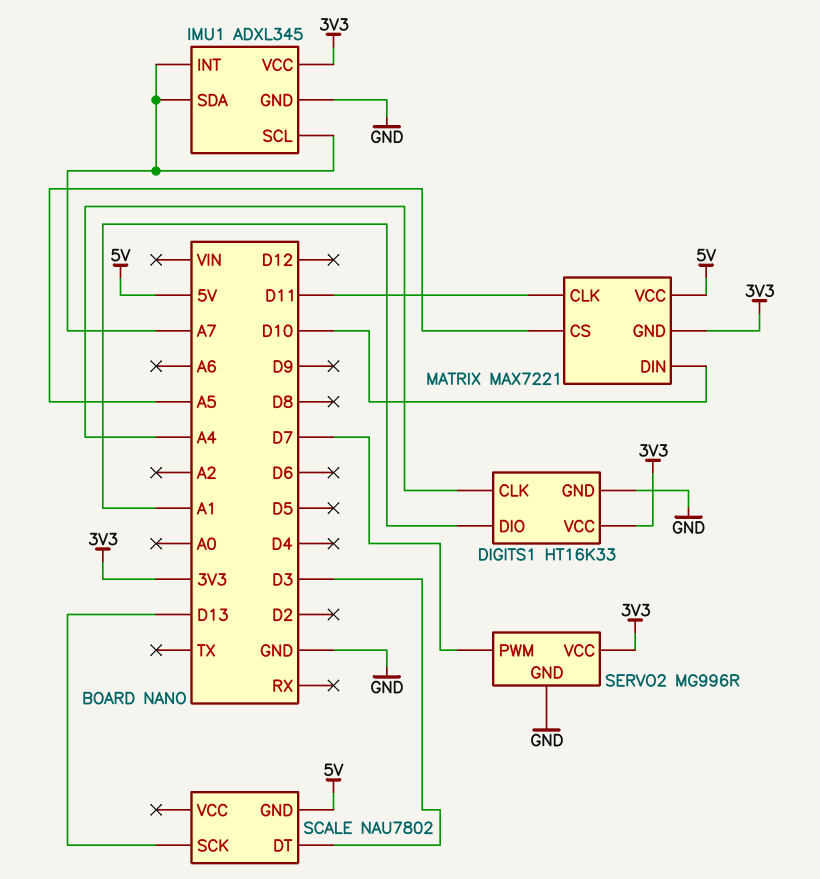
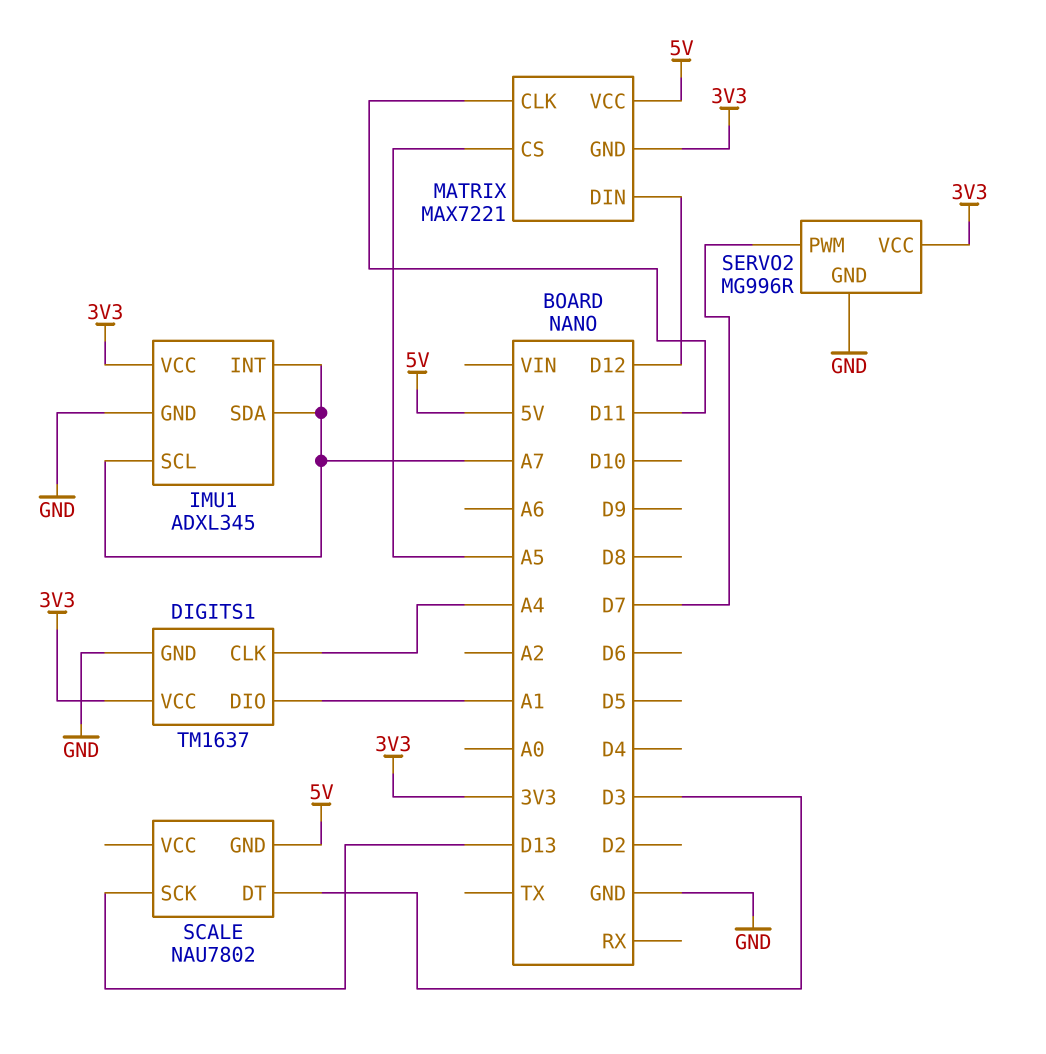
DIGITS1: HT16K33 -> TM1637
MATRIX pin DIN: D10 -> D12

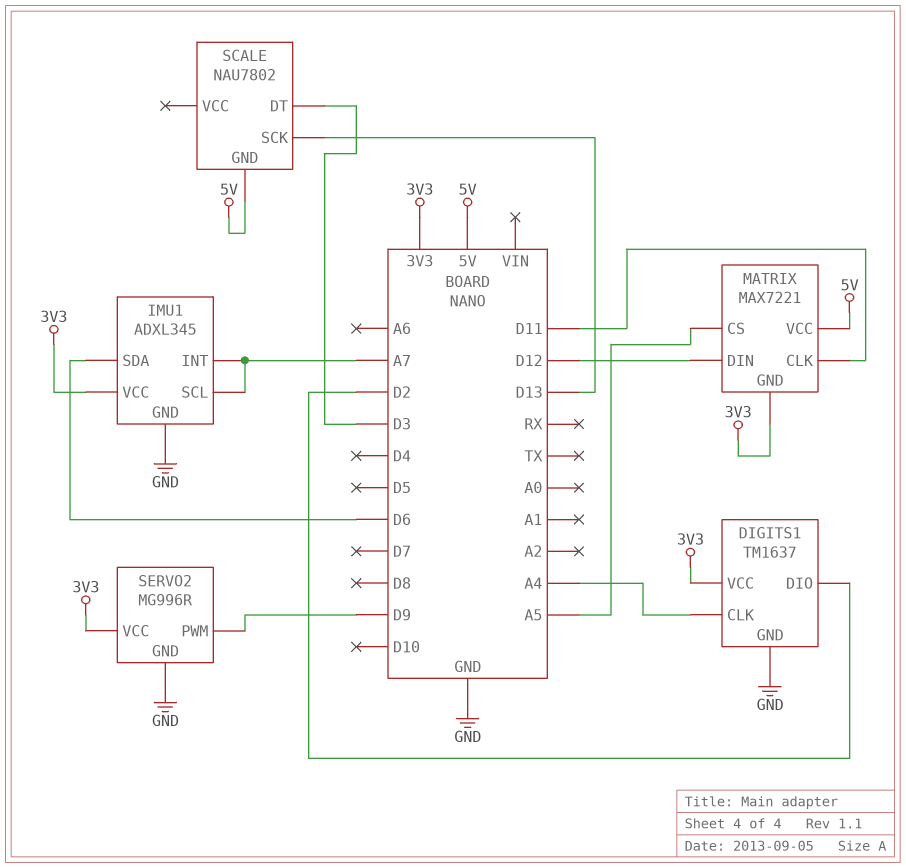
DIGITS1 pin DIO: A1 -> D2
IMU1 pin SDA: A7 -> D6
SERVO2 pin PWM: D7 -> D9

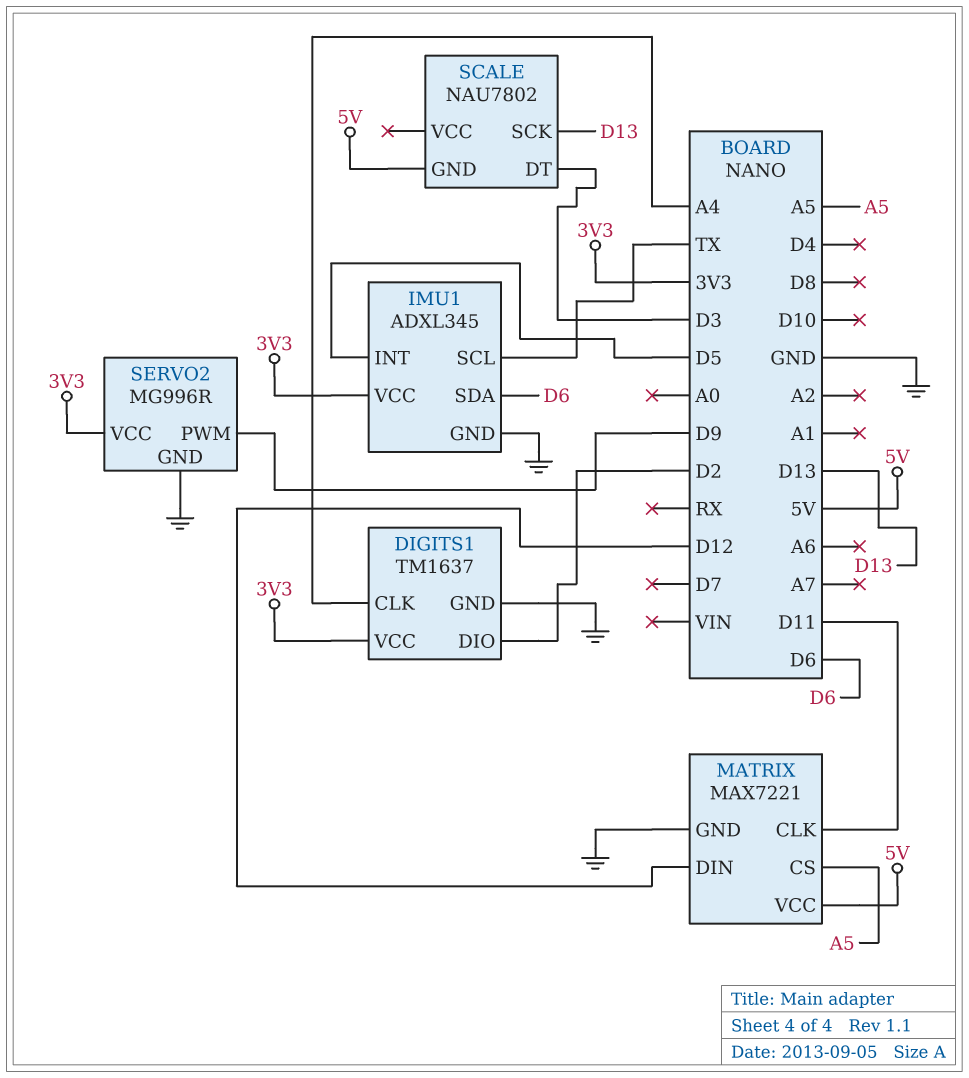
IMU1 pin INT: A7 -> D5
IMU1 pin SCL: A7 -> TX
MATRIX pin GND: 3V3 -> GND

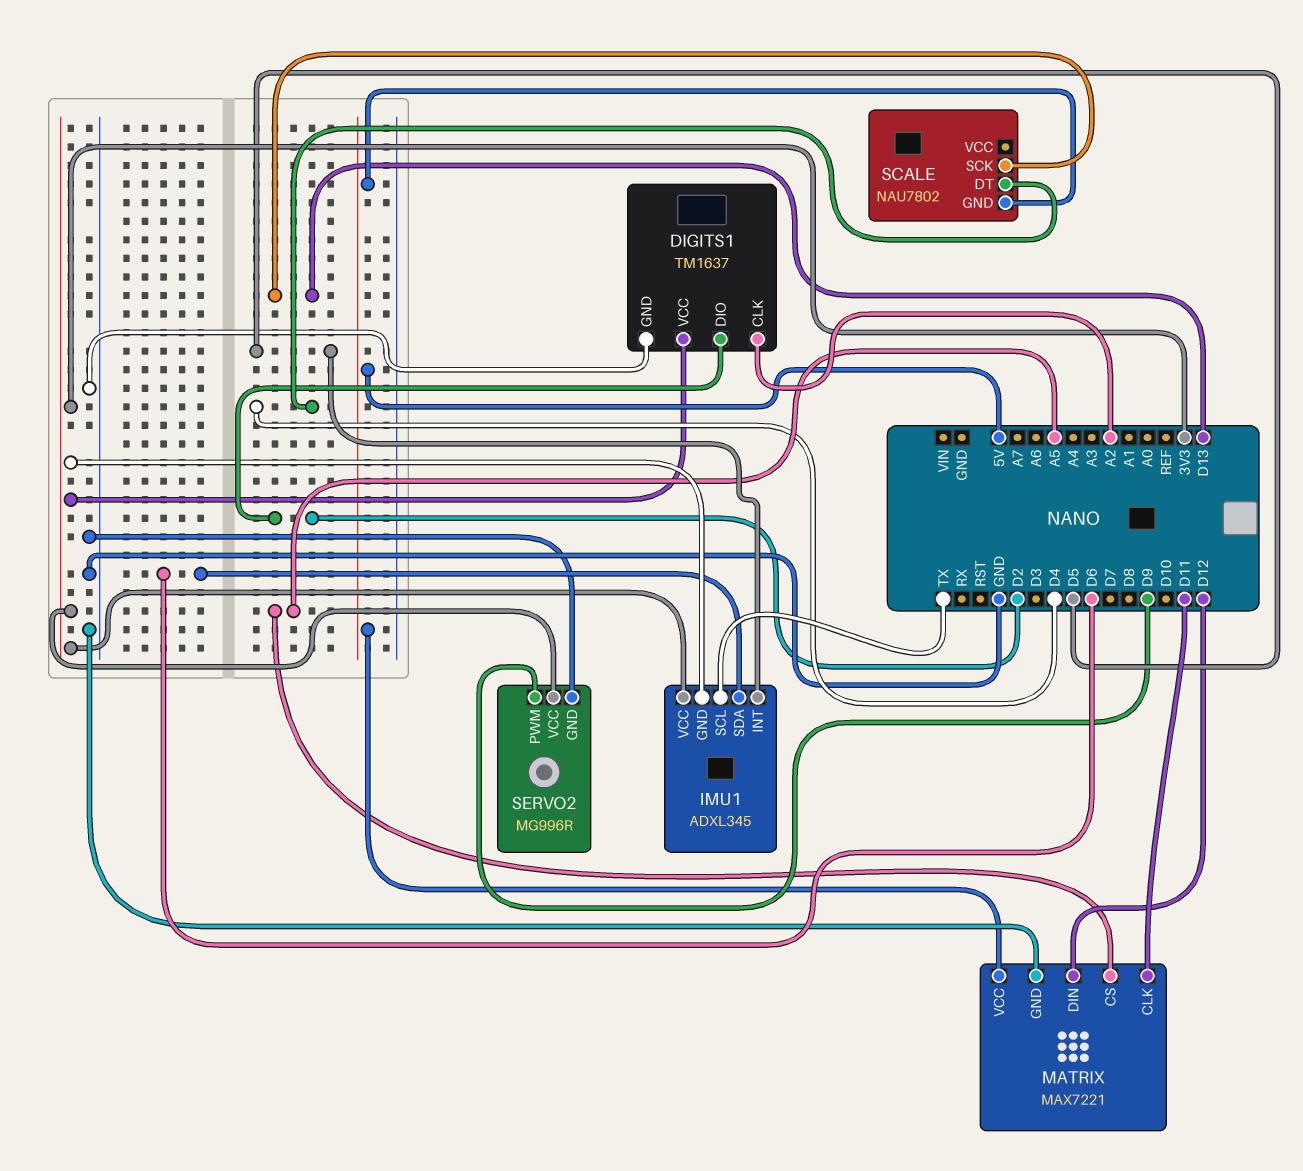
DIGITS1 pin CLK: A4 -> A2
IMU1 pin GND: GND -> 3V3
SCALE pin DT: D3 -> D4

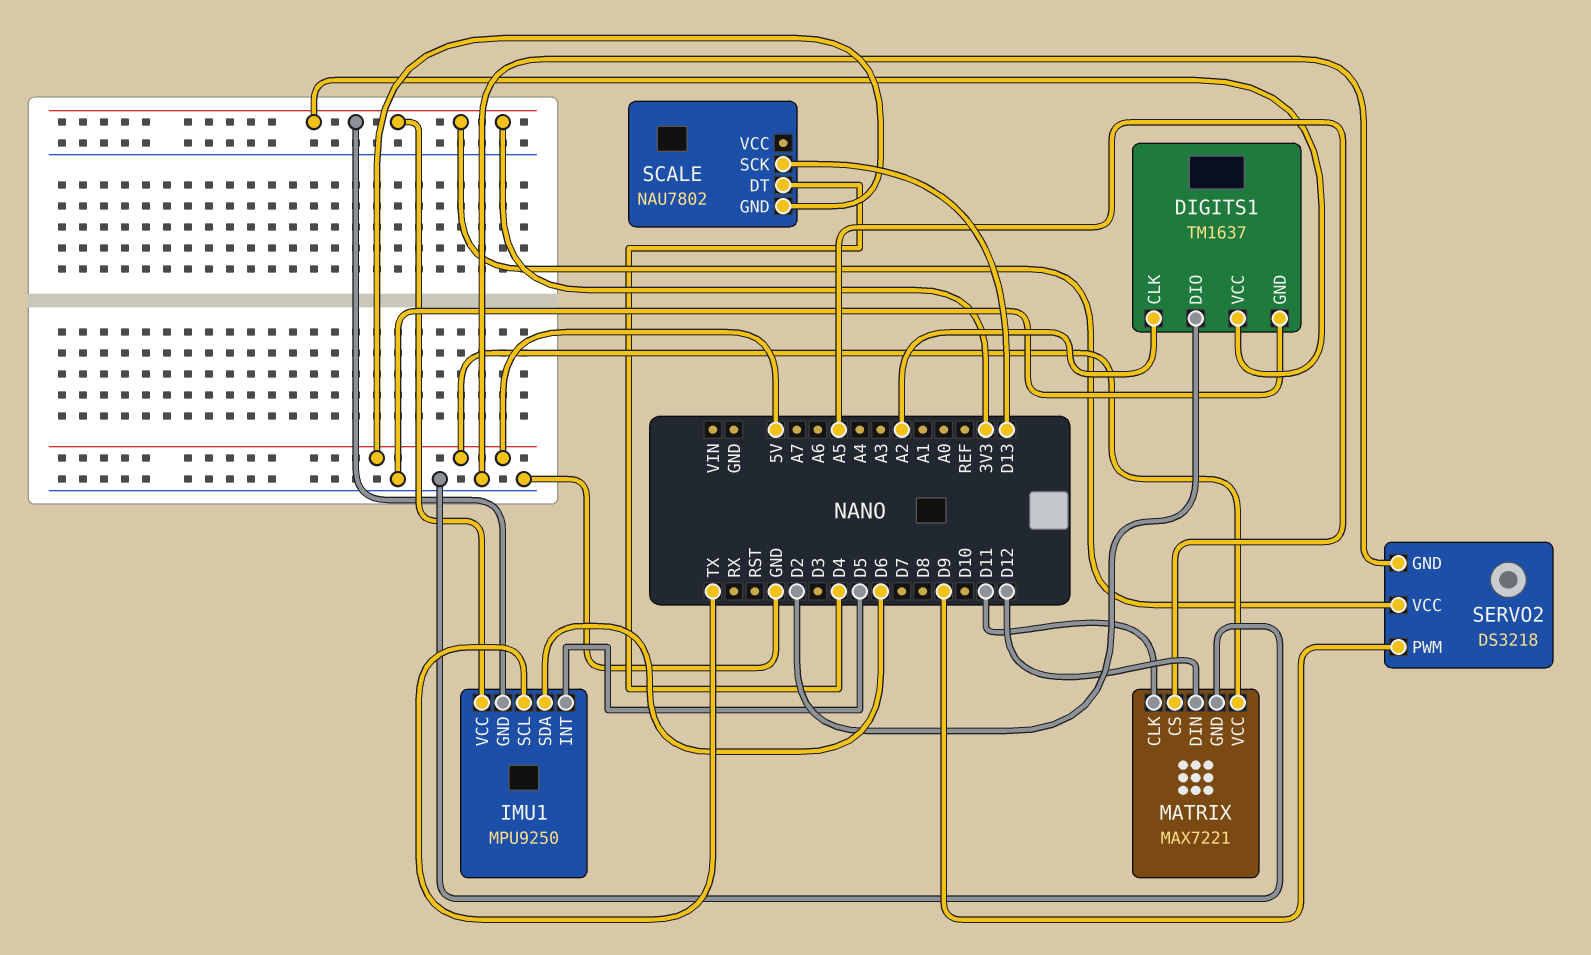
IMU1: ADXL345 -> MPU9250
SERVO2: MG996R -> DS3218

